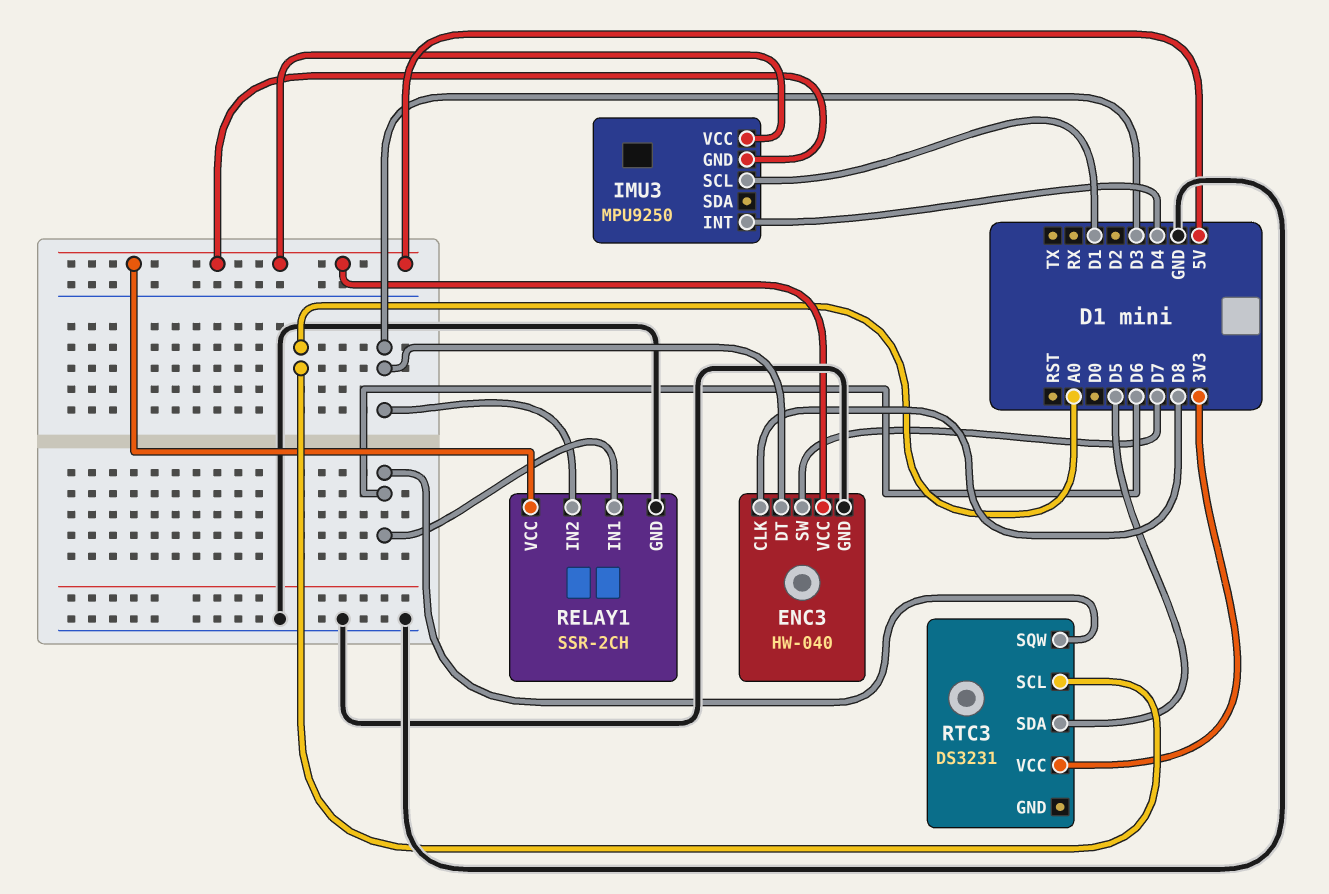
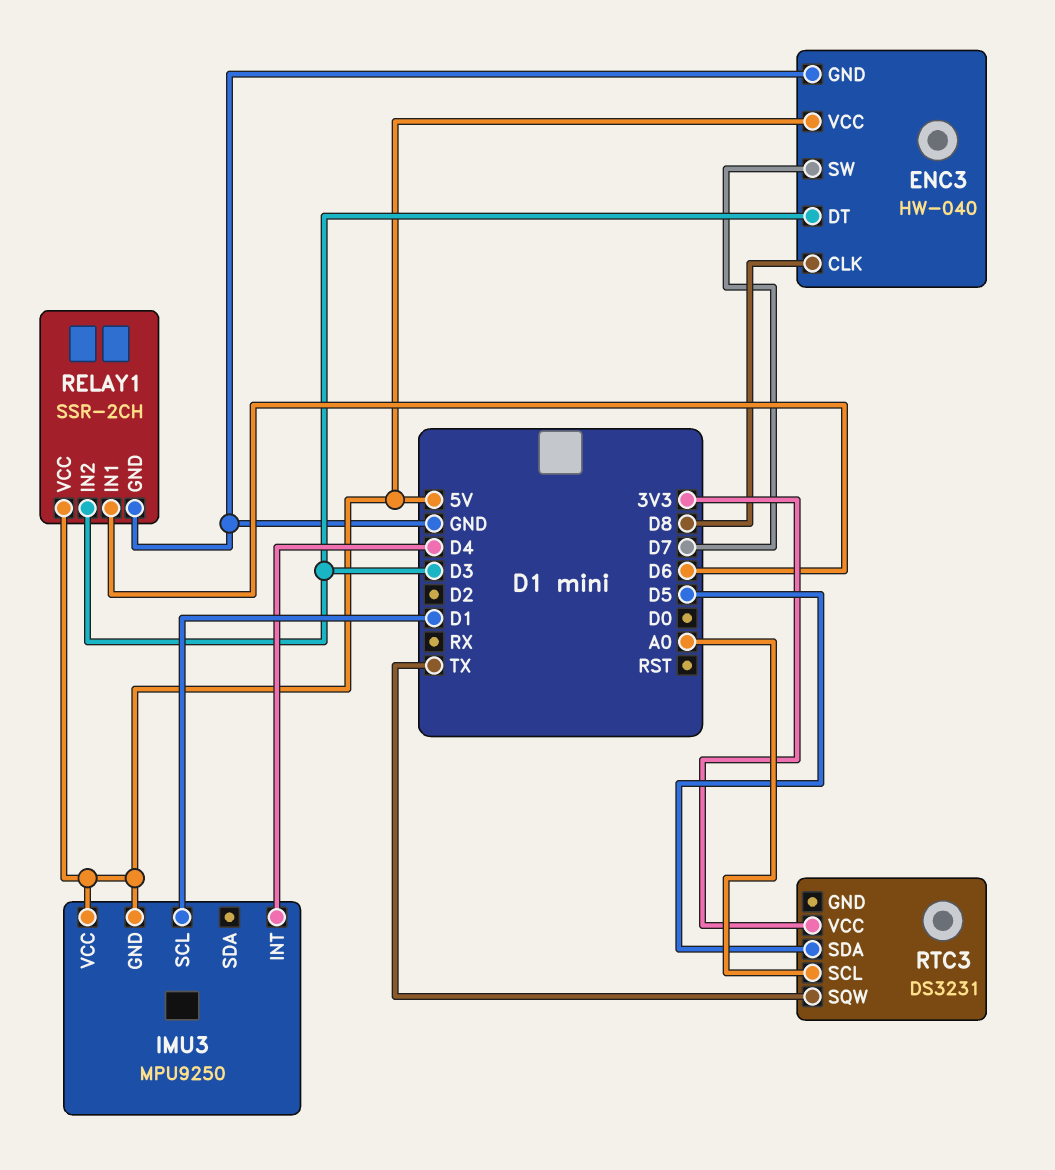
RTC3 pin SQW: D6 -> TX

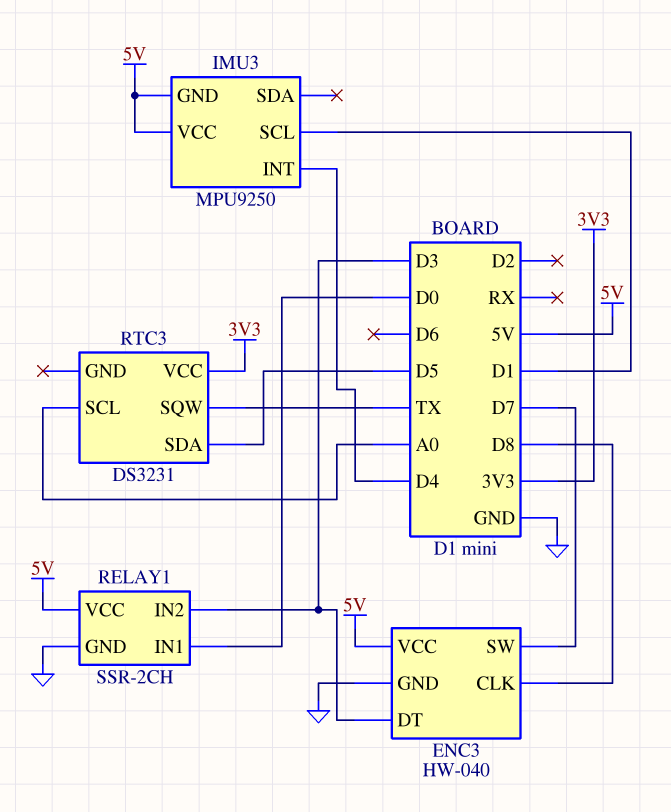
RELAY1 pin IN1: D6 -> D0

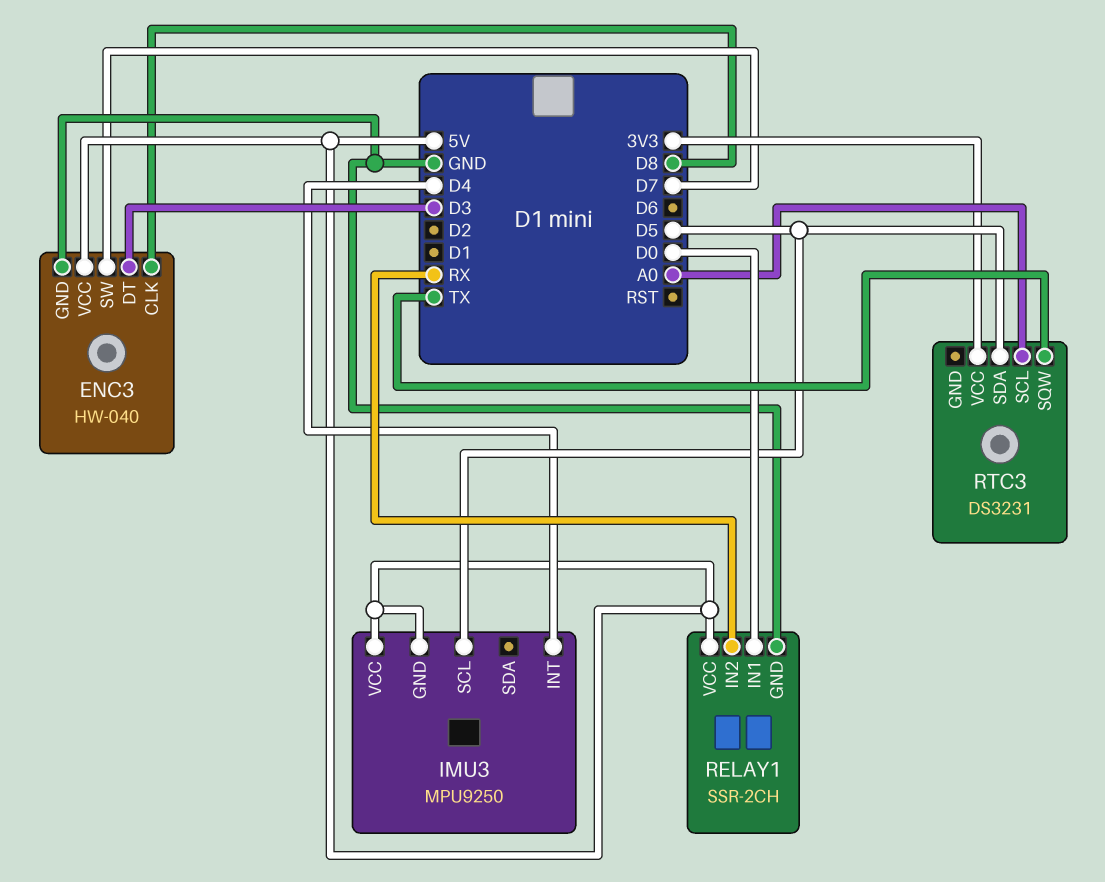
IMU3 pin SCL: D1 -> D5
RELAY1 pin IN2: D3 -> RX

